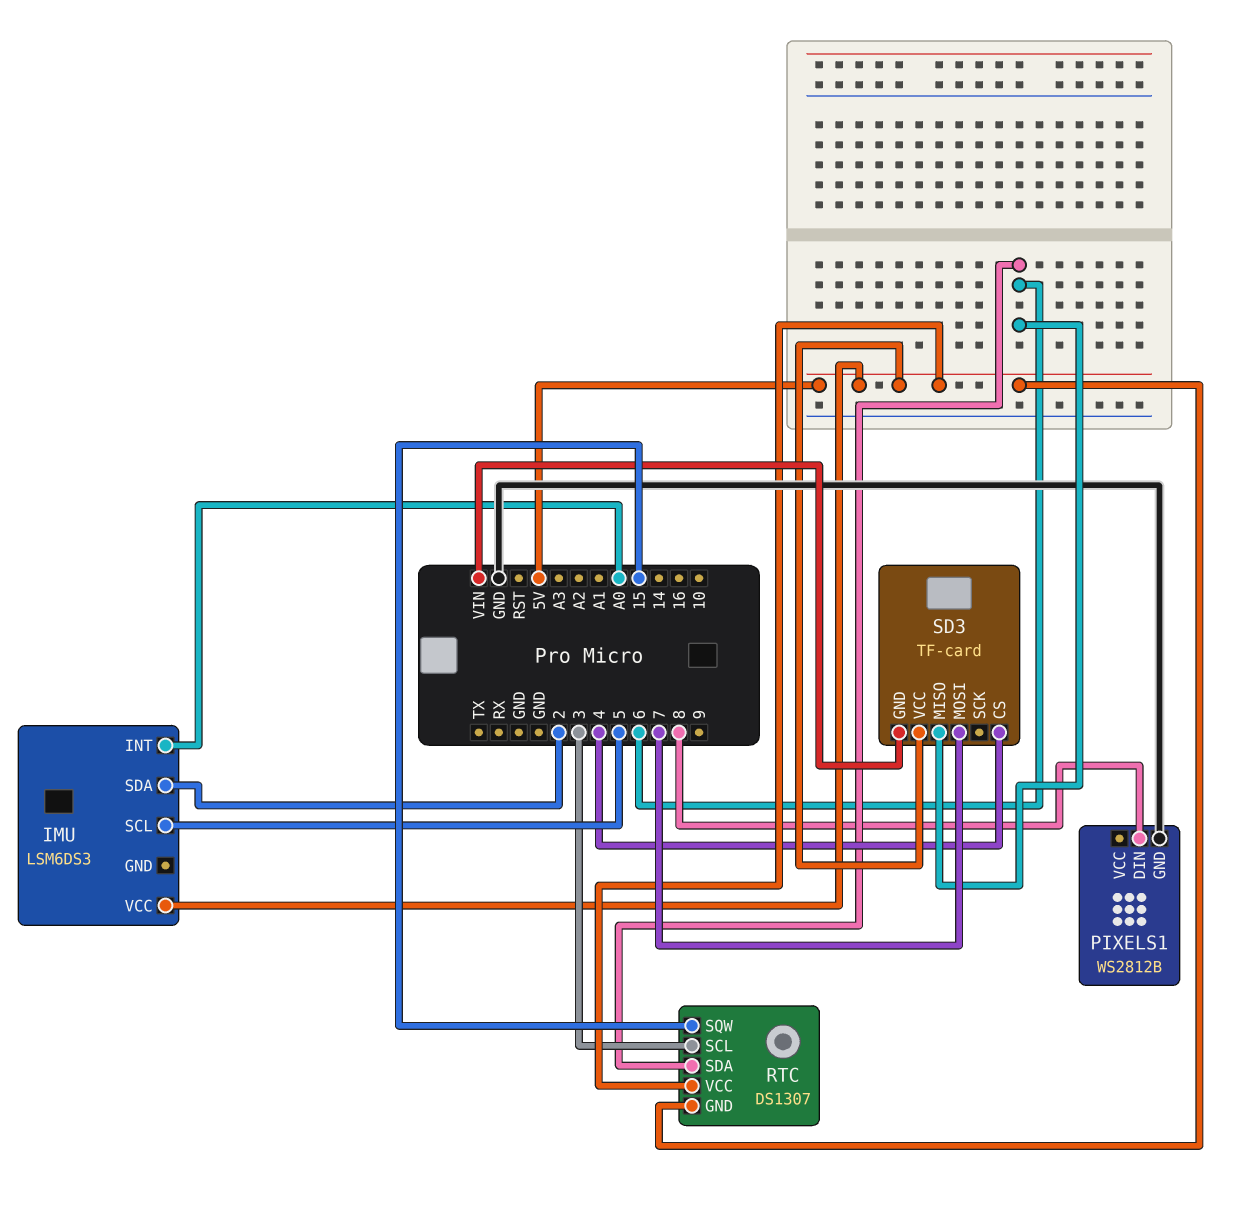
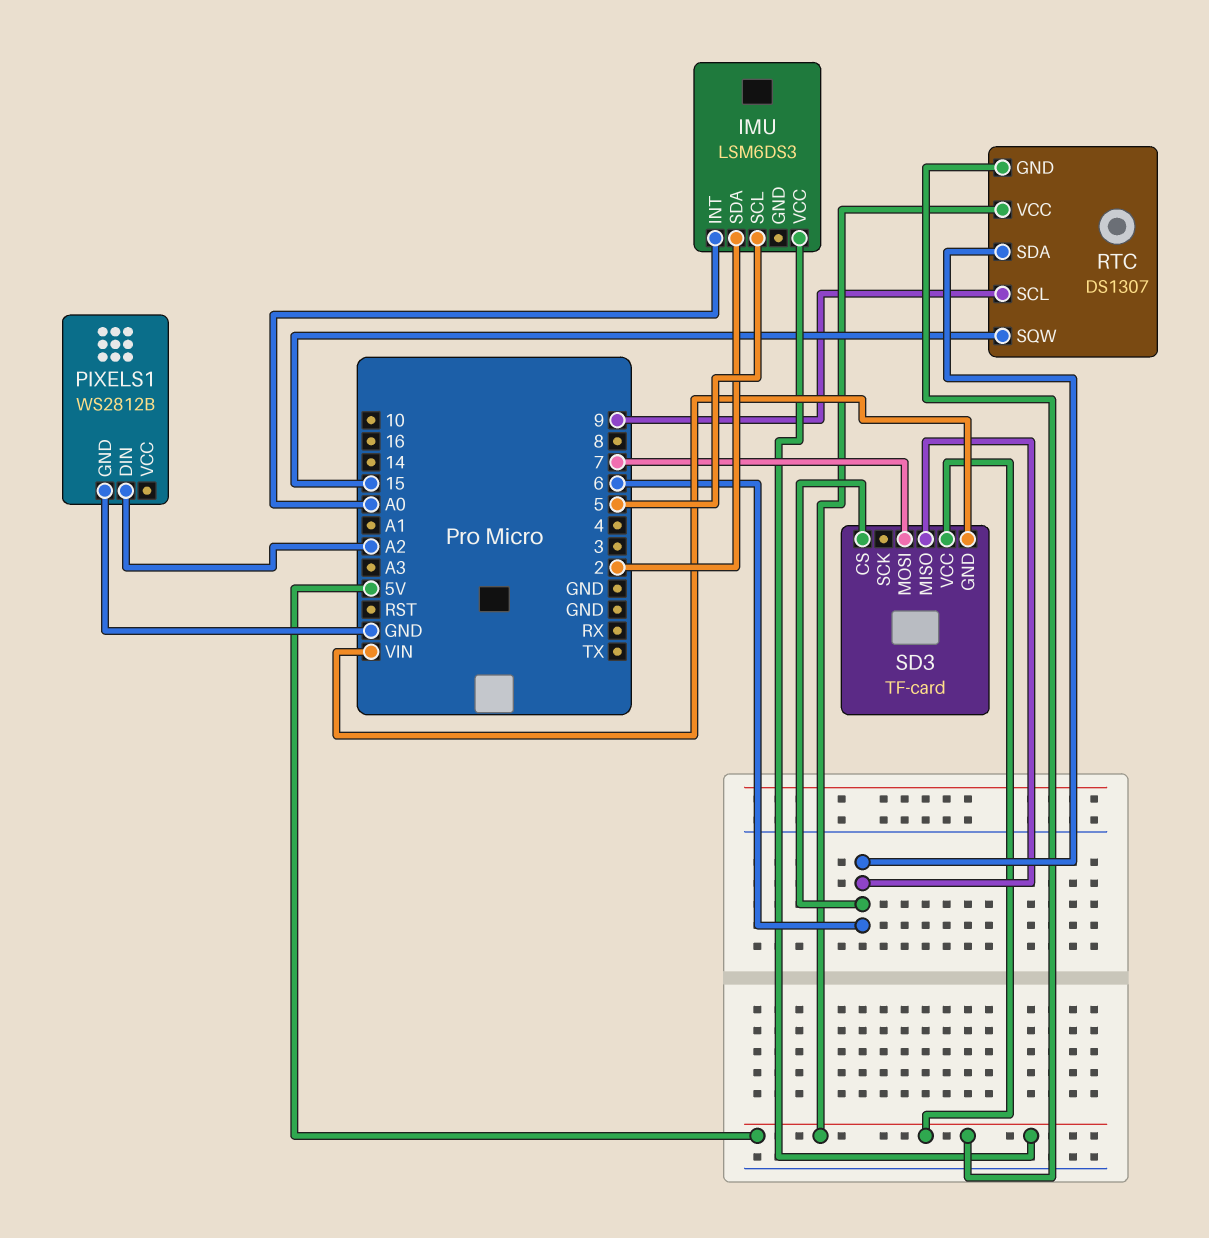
PIXELS1 pin DIN: 8 -> A2
RTC pin SCL: 3 -> 9
SD3 pin CS: 4 -> 6

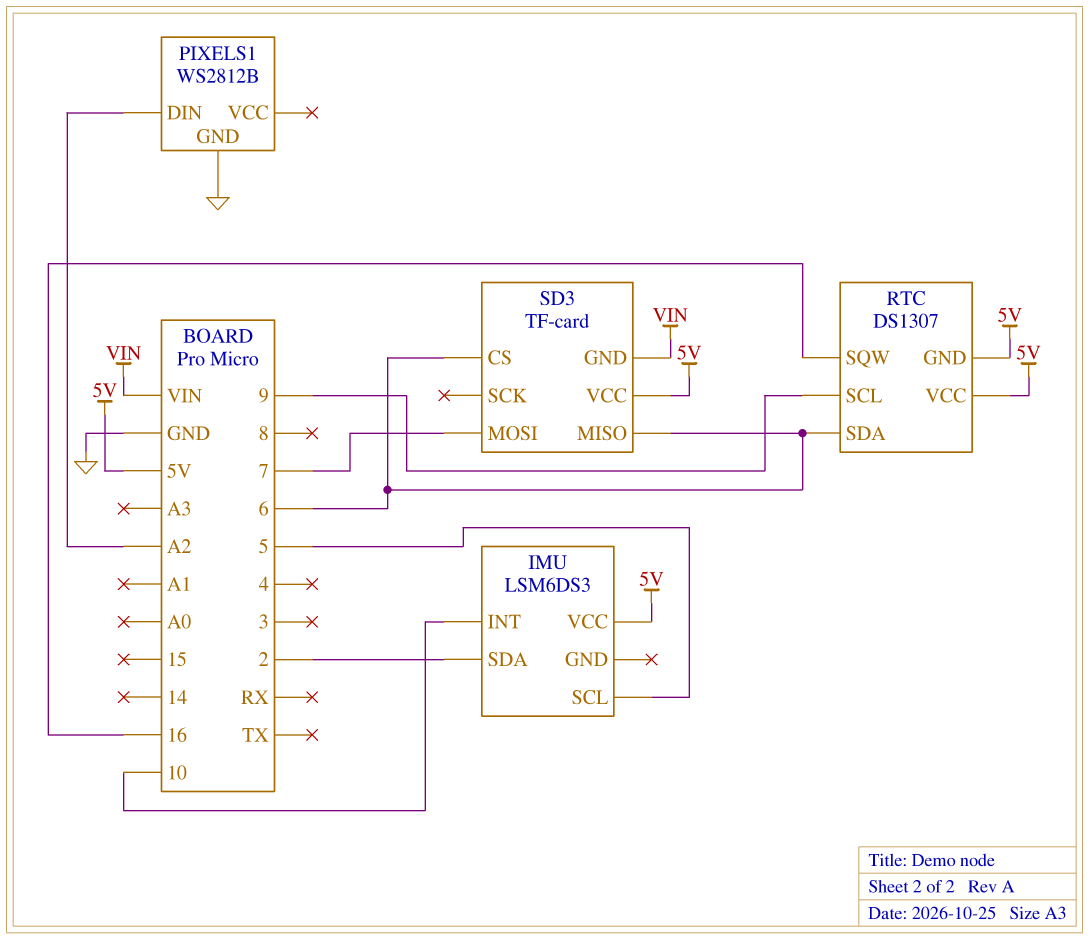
IMU pin INT: A0 -> 10
RTC pin SQW: 15 -> 16

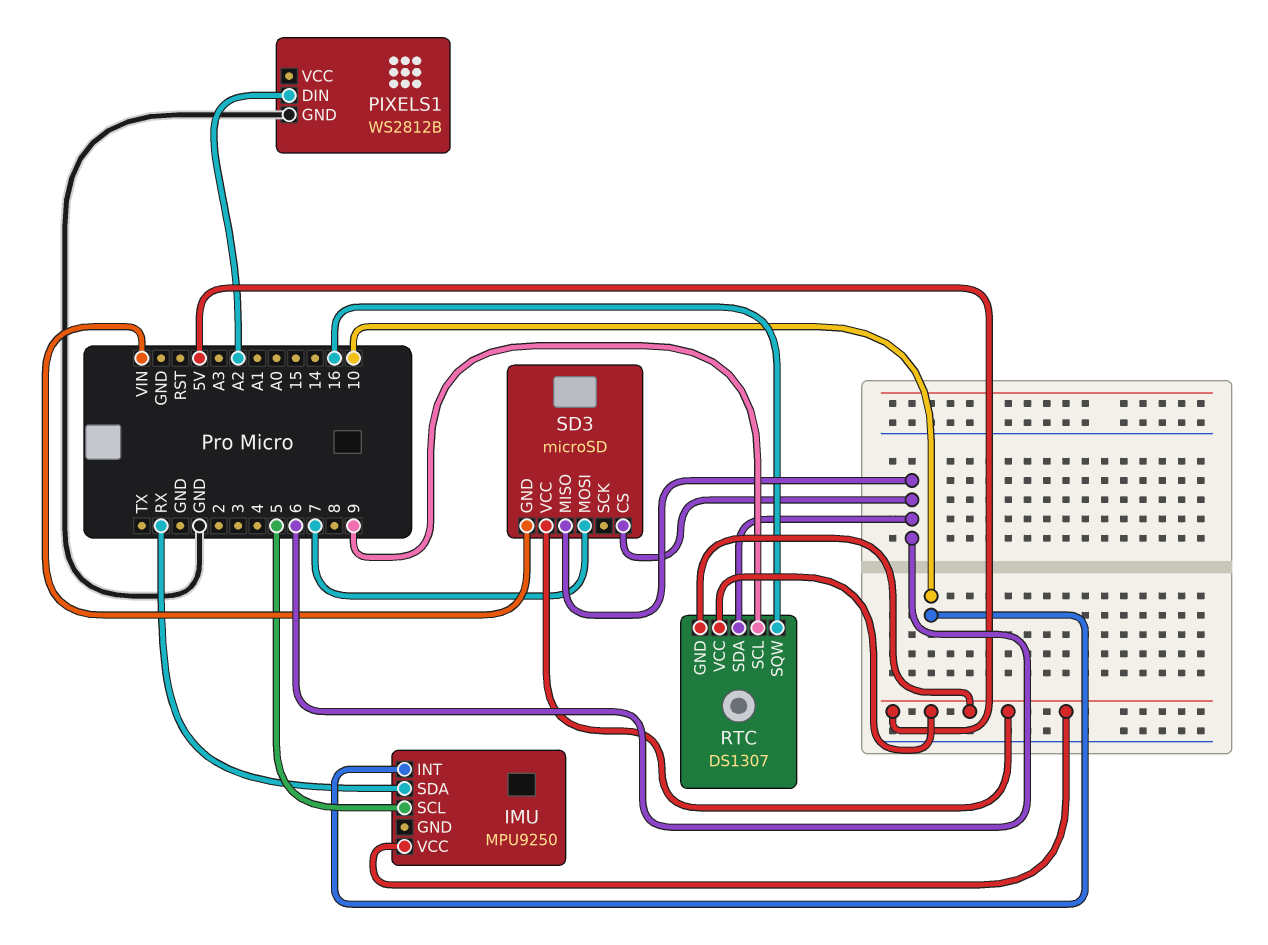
IMU: LSM6DS3 -> MPU9250
IMU pin SDA: 2 -> RX
SD3: TF-card -> microSD

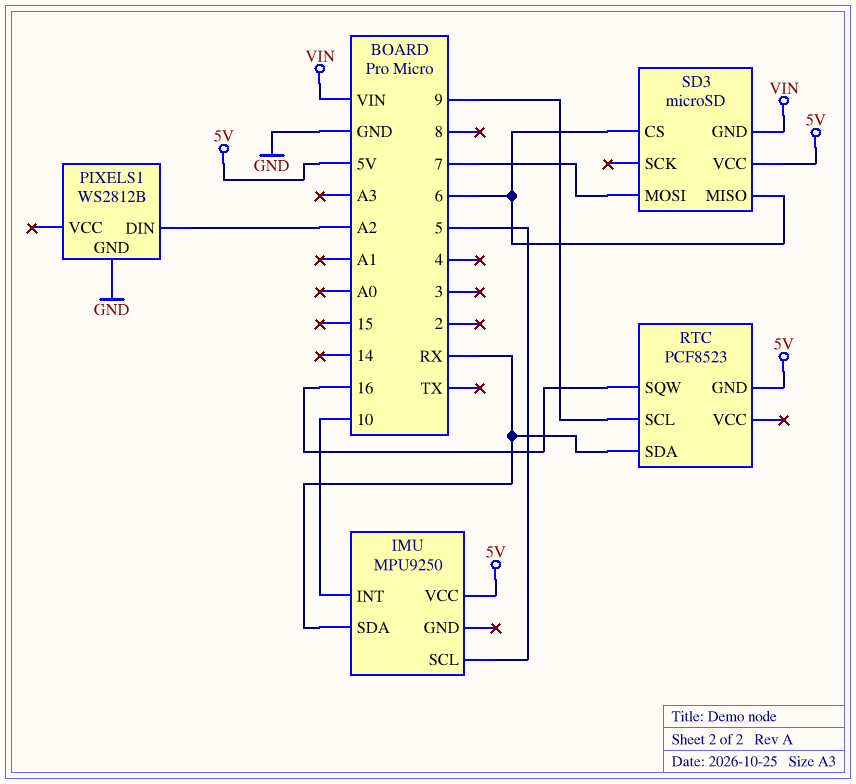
RTC: DS1307 -> PCF8523
RTC pin SDA: 6 -> RX
RTC pin VCC: 5V -> none

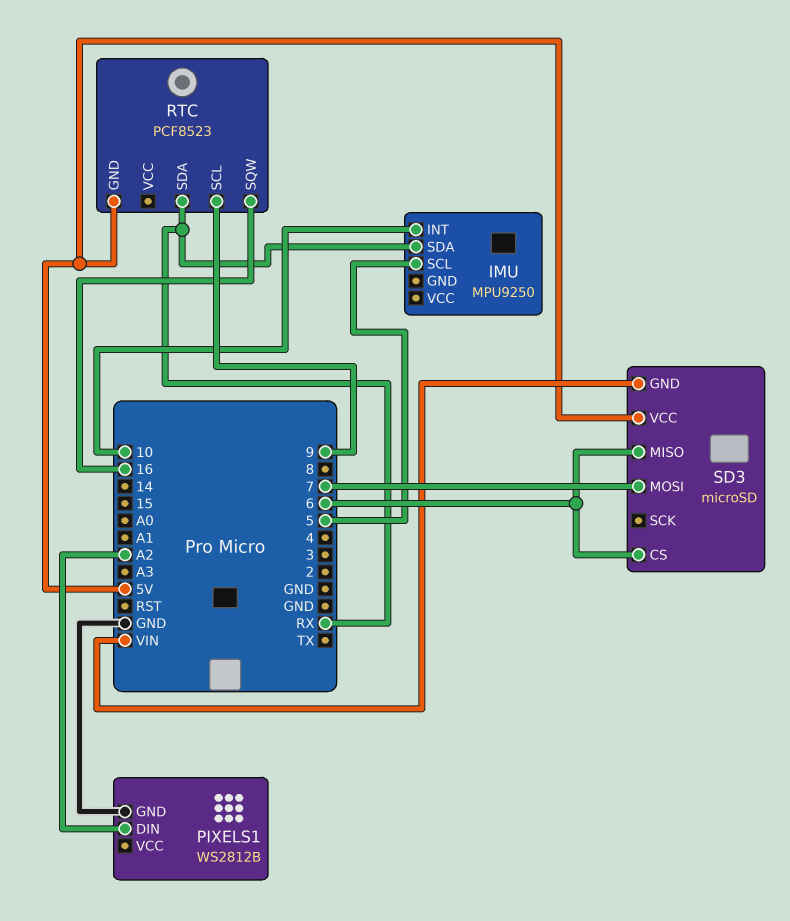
IMU pin VCC: 5V -> none

